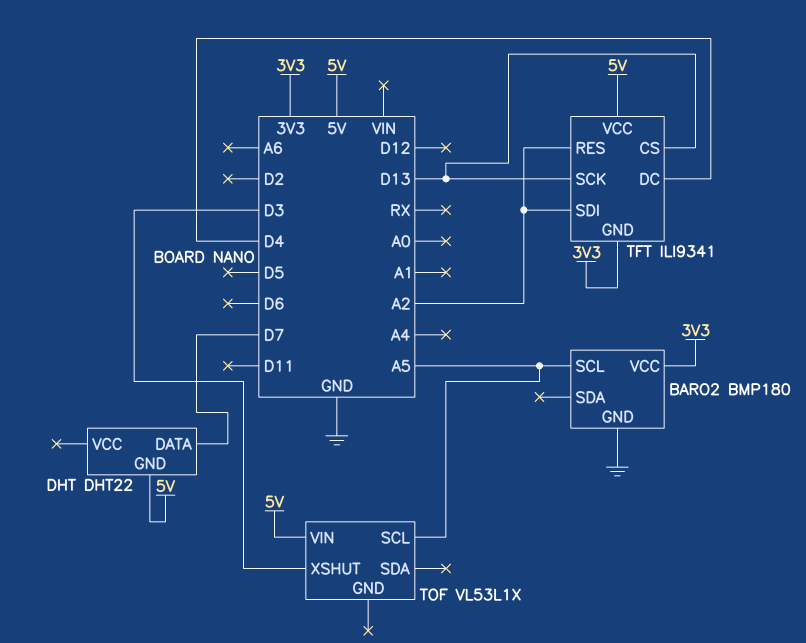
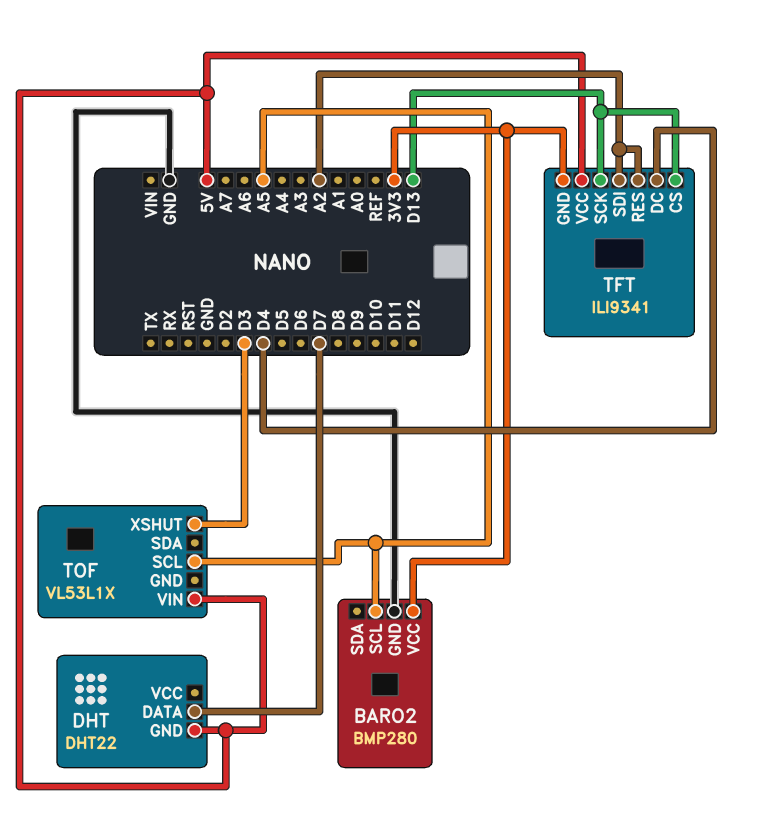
BARO2: BMP180 -> BMP280

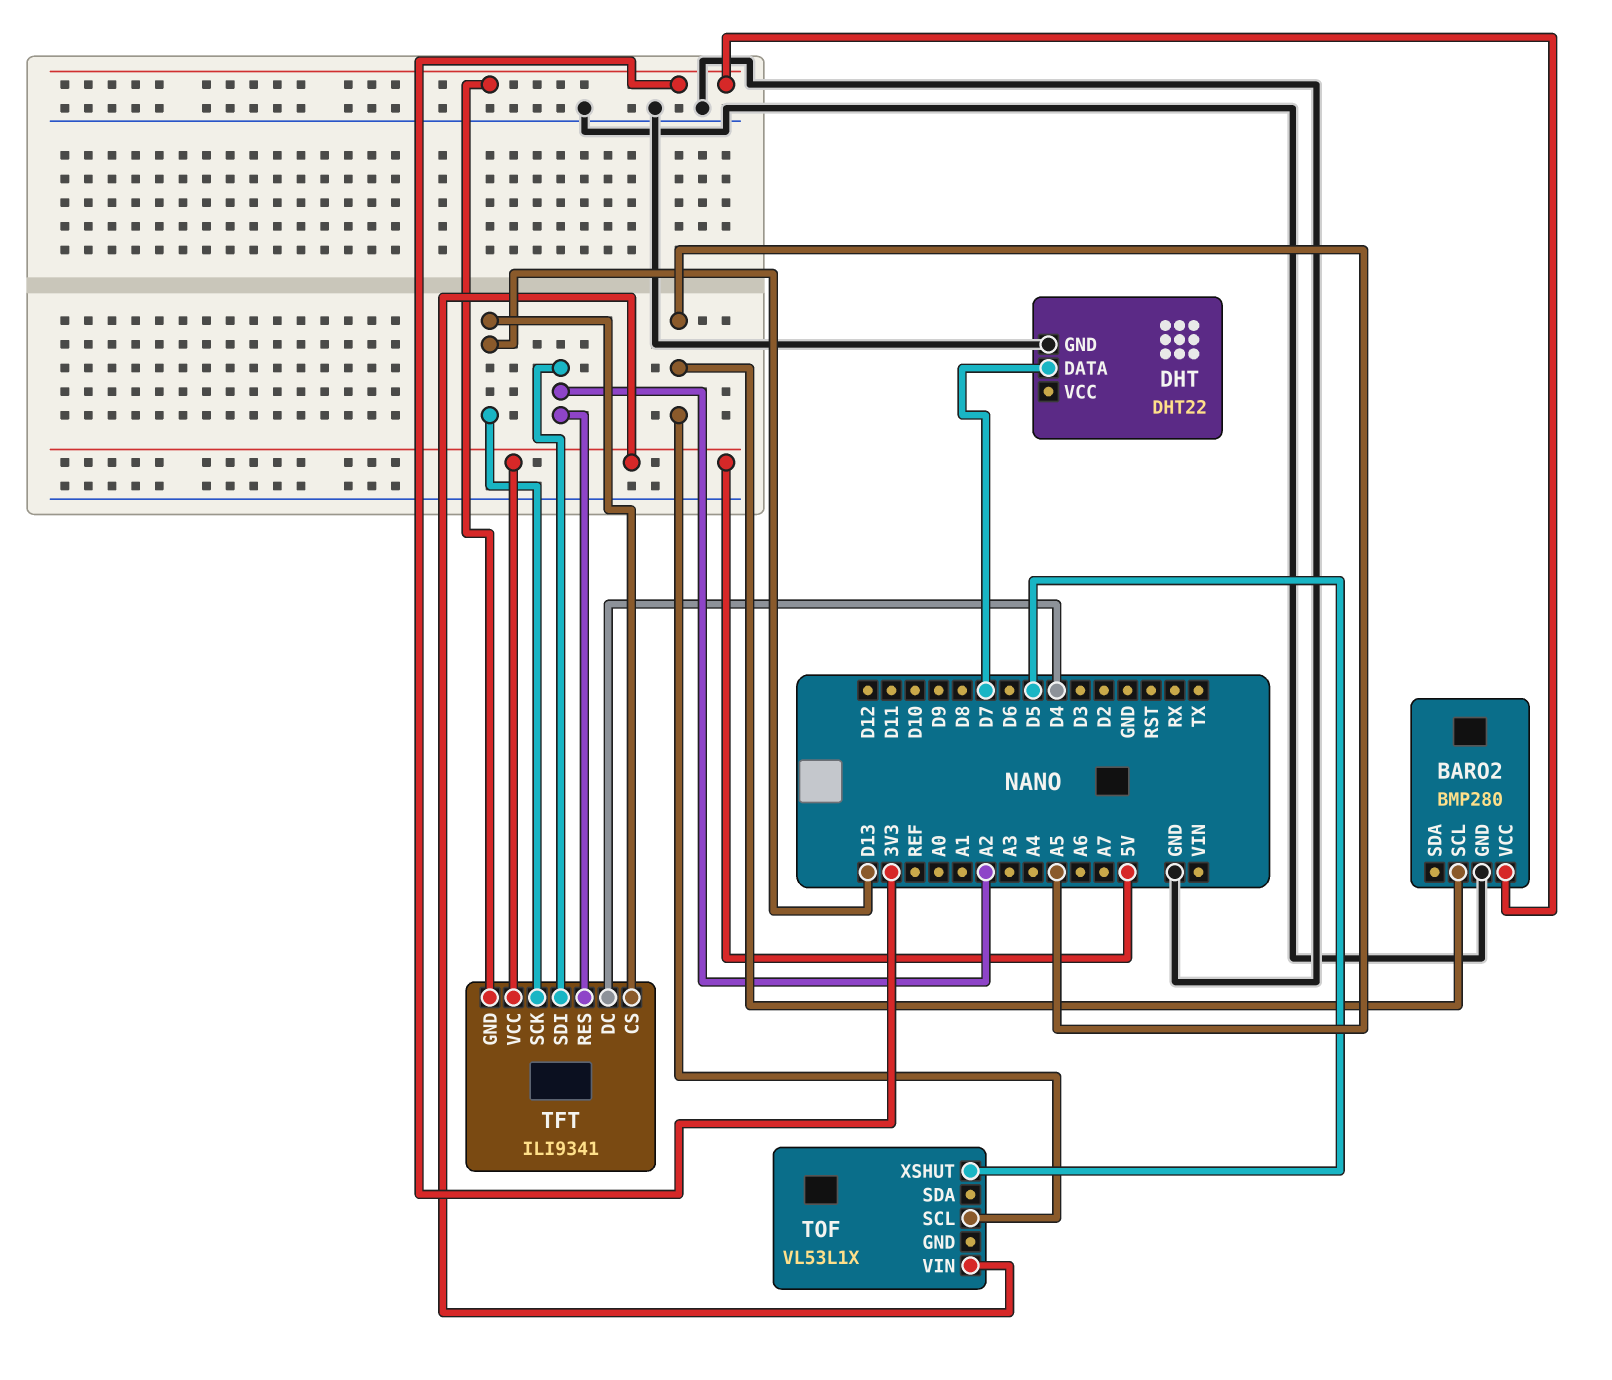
DHT pin GND: 5V -> GND
TOF pin XSHUT: D3 -> D5

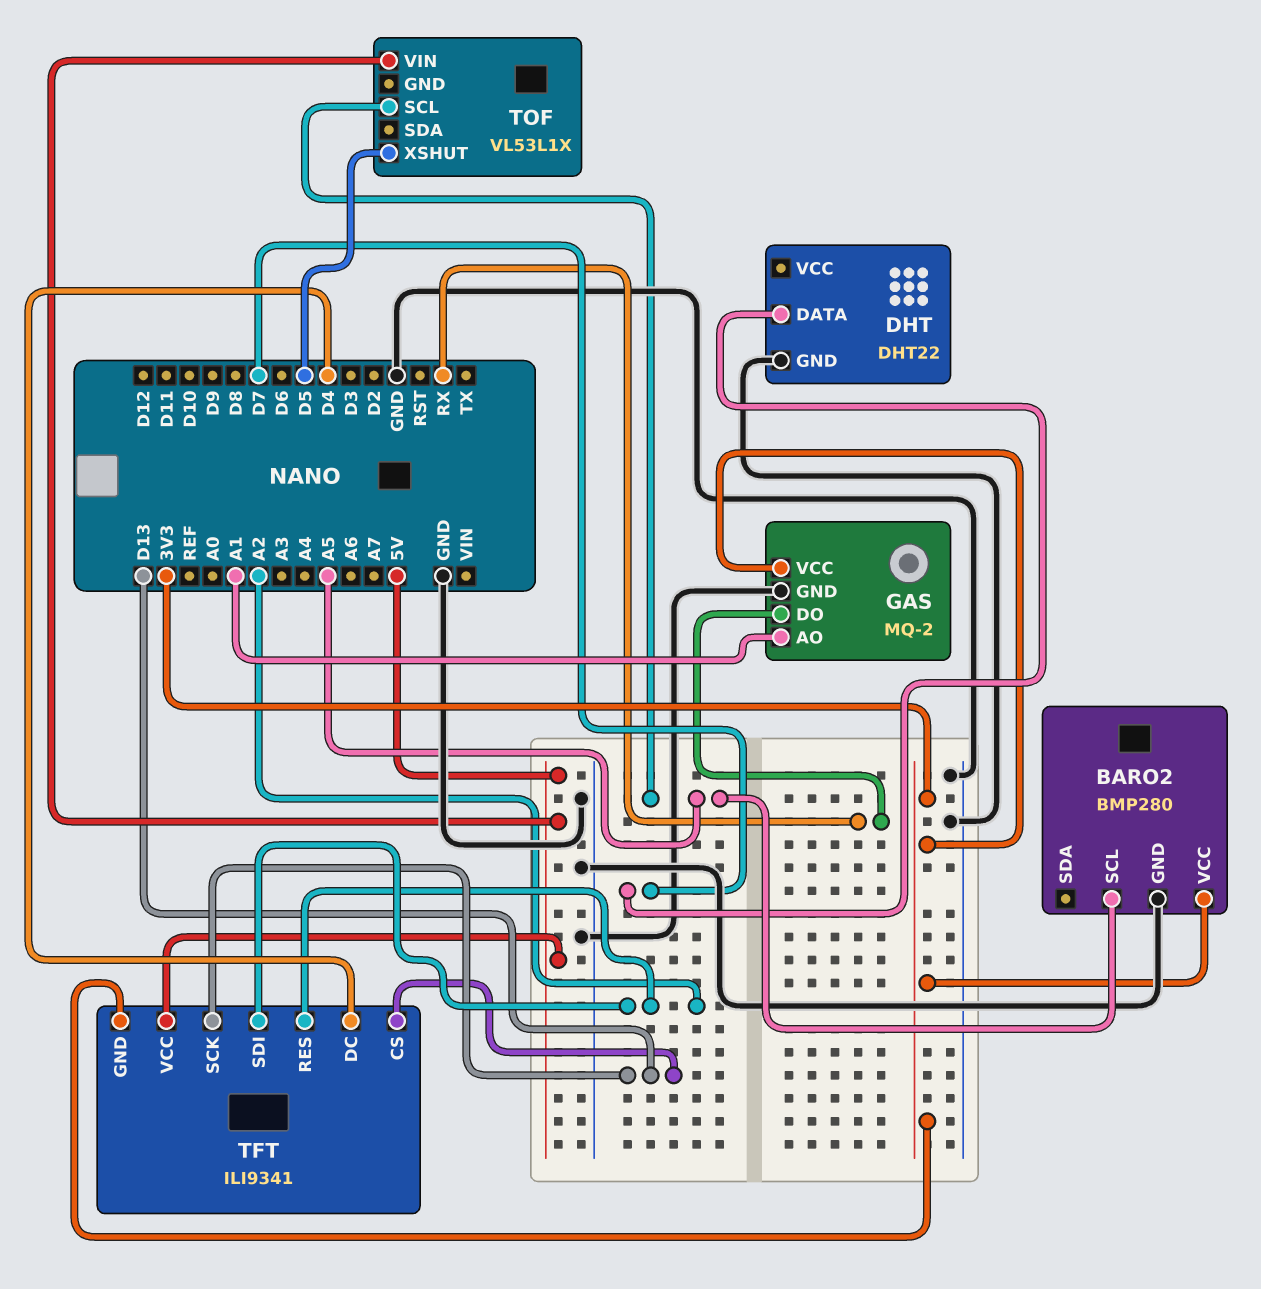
GAS: none -> MQ-2
GAS pin AO: none -> A1
GAS pin DO: none -> RX
GAS pin GND: none -> GND
GAS pin VCC: none -> 3V3

